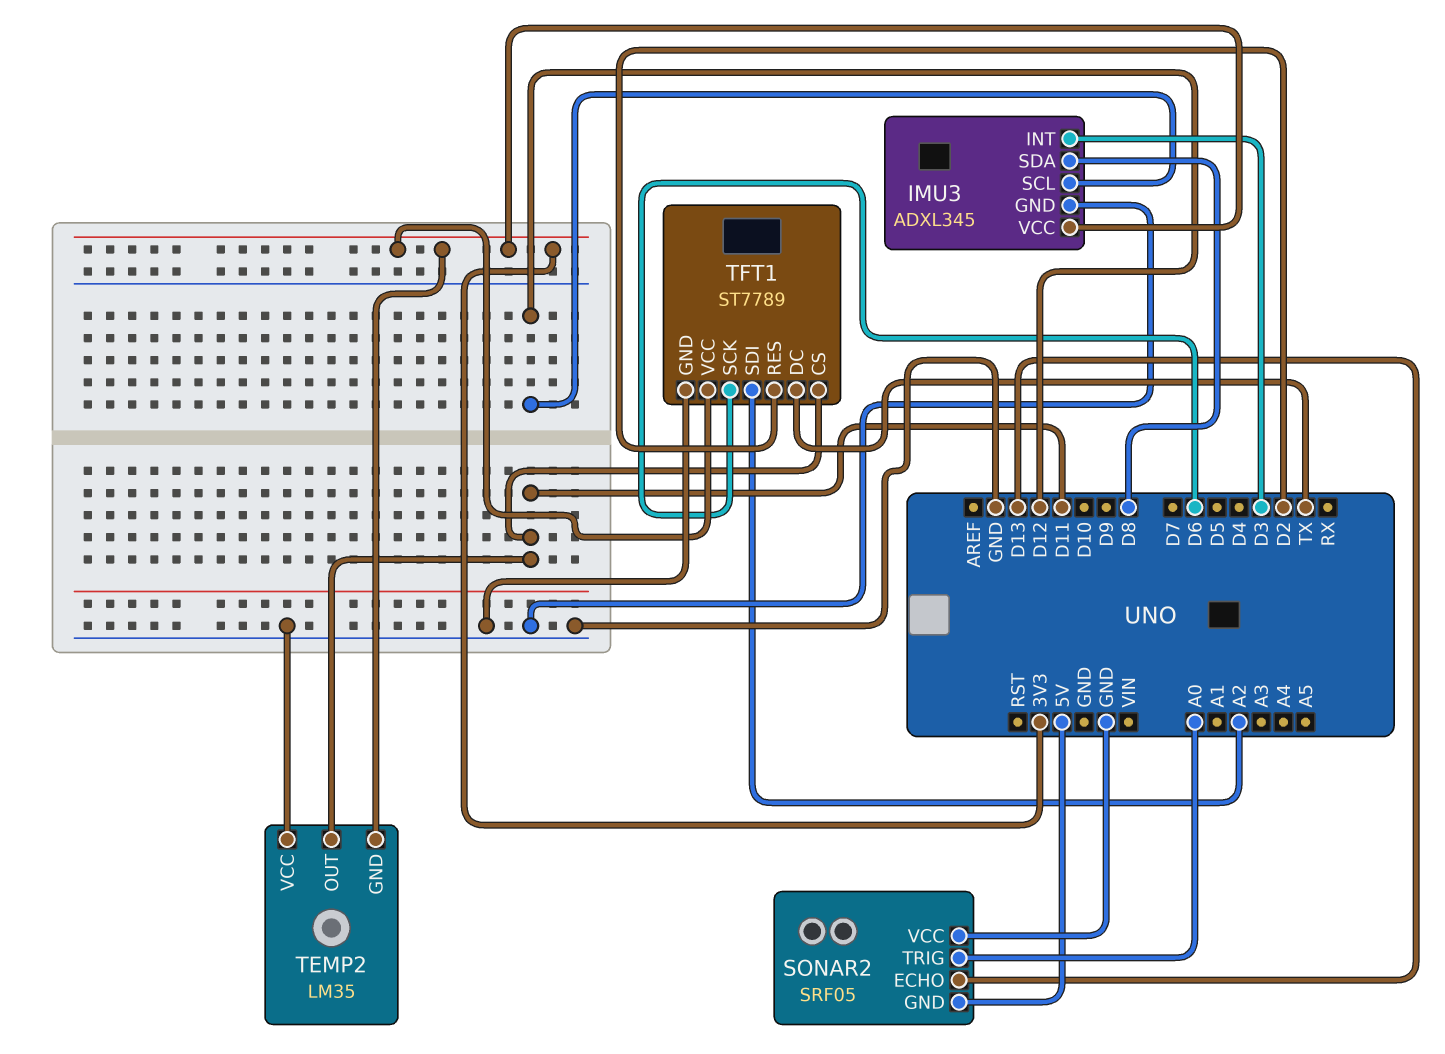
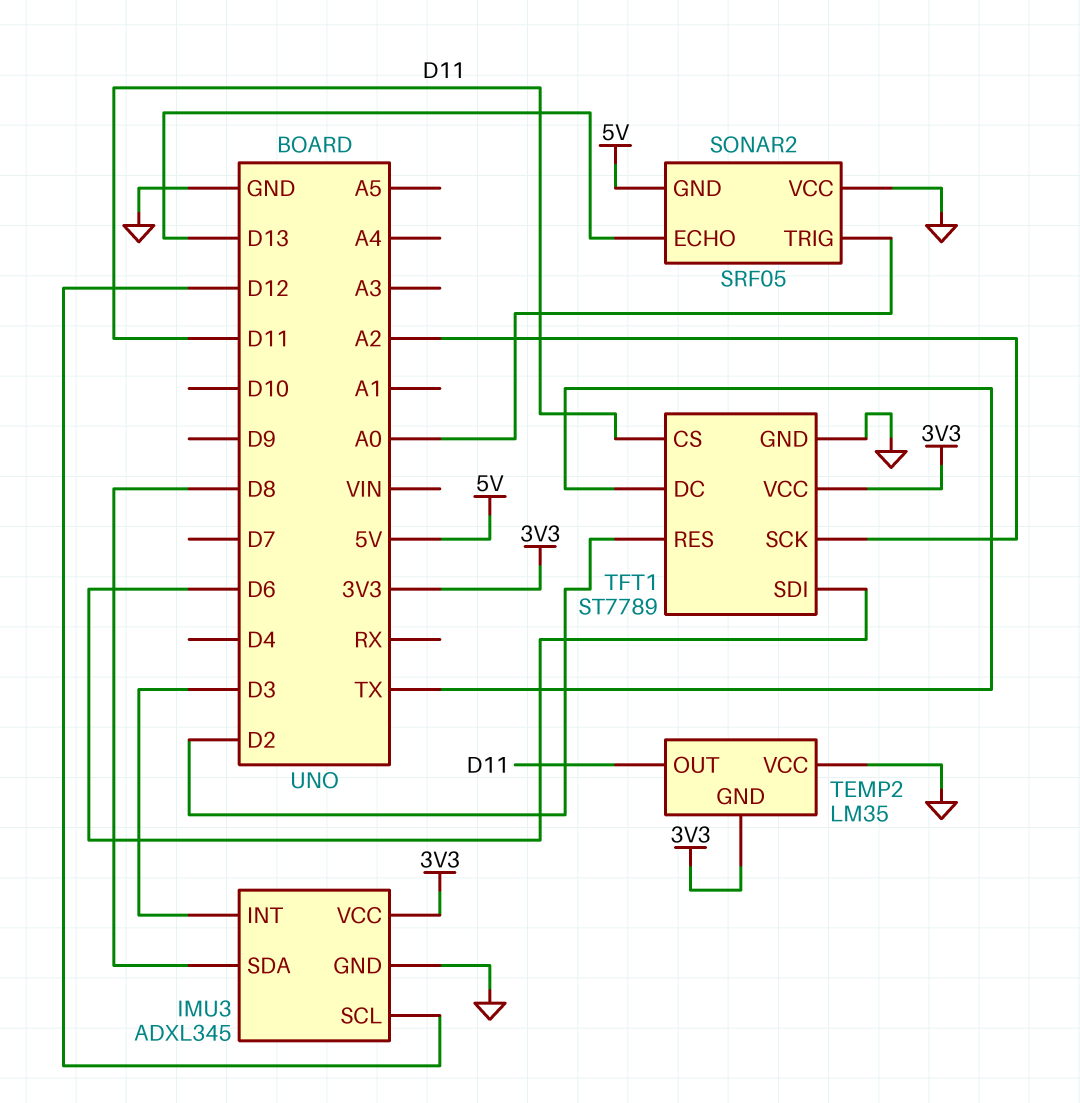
TFT1 pin SCK: D6 -> A2
TFT1 pin SDI: A2 -> D6

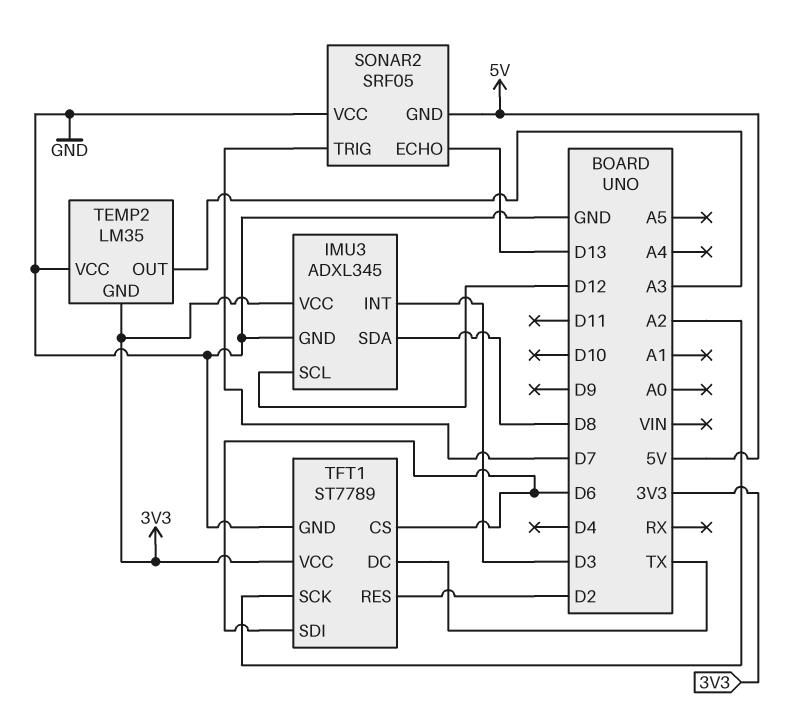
SONAR2 pin TRIG: A0 -> D7
TEMP2 pin OUT: D11 -> A3
TFT1 pin CS: D11 -> D6

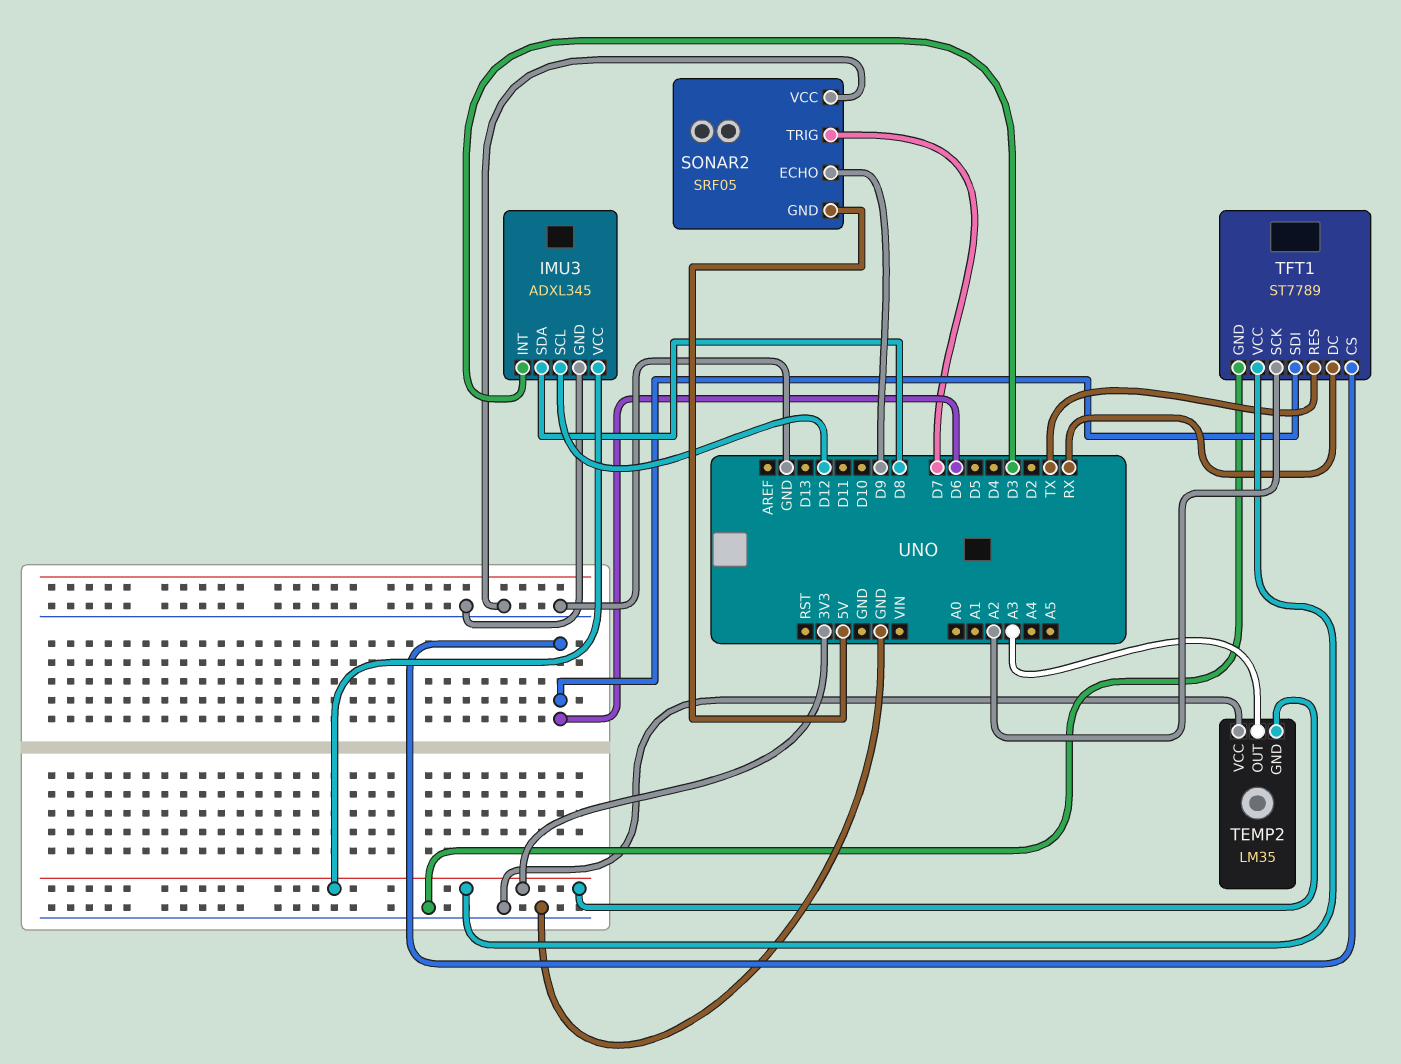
SONAR2 pin ECHO: D13 -> D9
TFT1 pin DC: TX -> RX
TFT1 pin RES: D2 -> TX

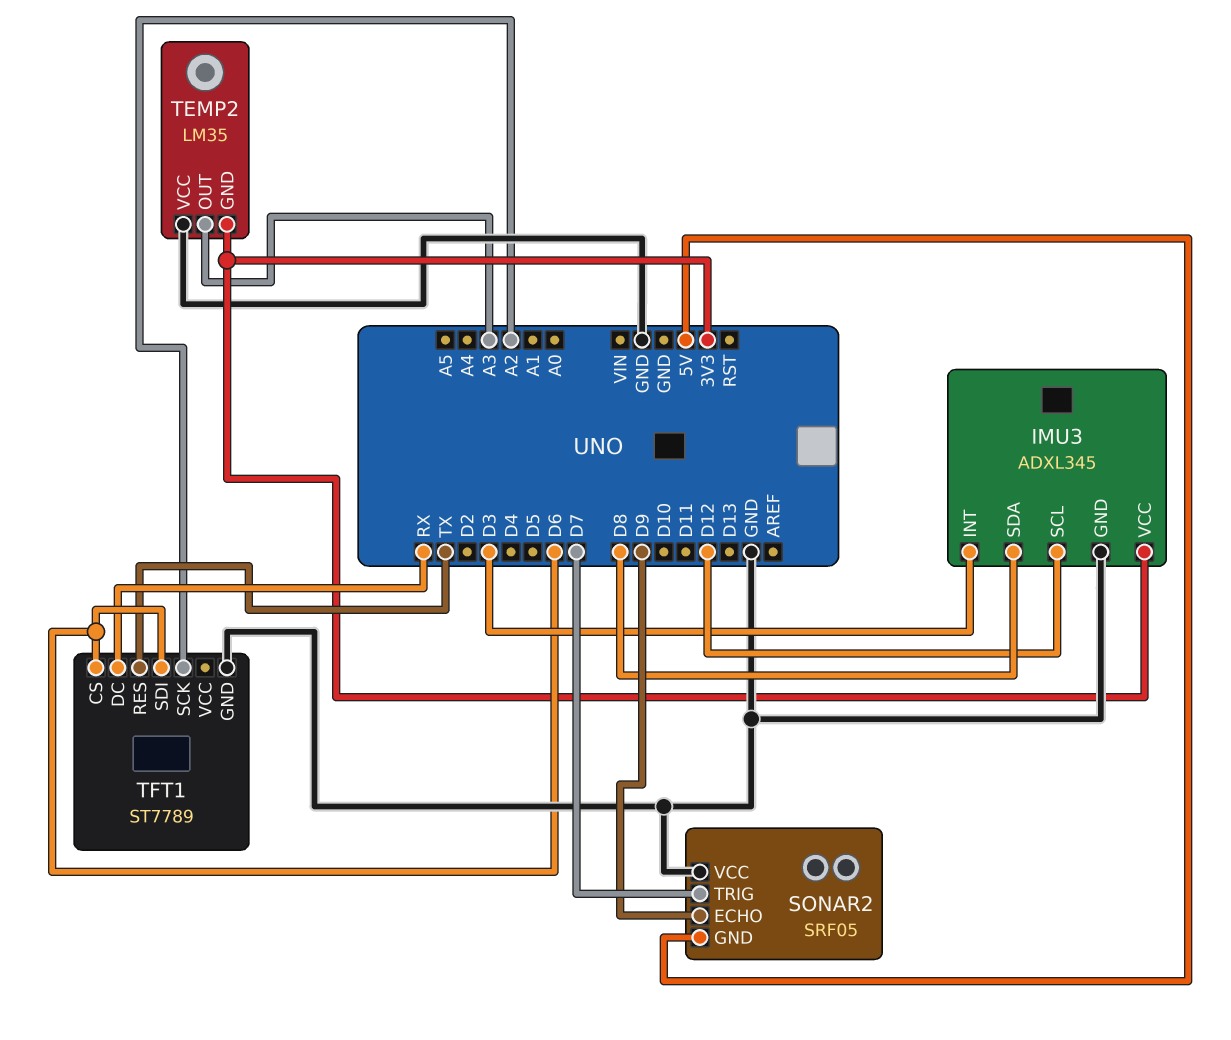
TFT1 pin VCC: 3V3 -> none

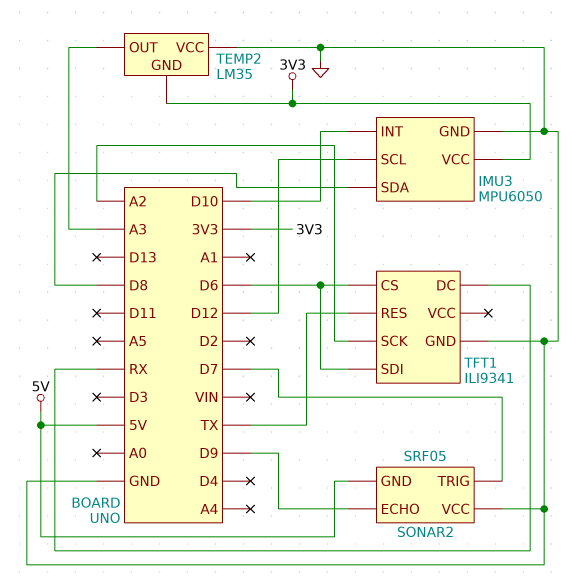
IMU3: ADXL345 -> MPU6050
IMU3 pin INT: D3 -> D10
TFT1: ST7789 -> ILI9341

